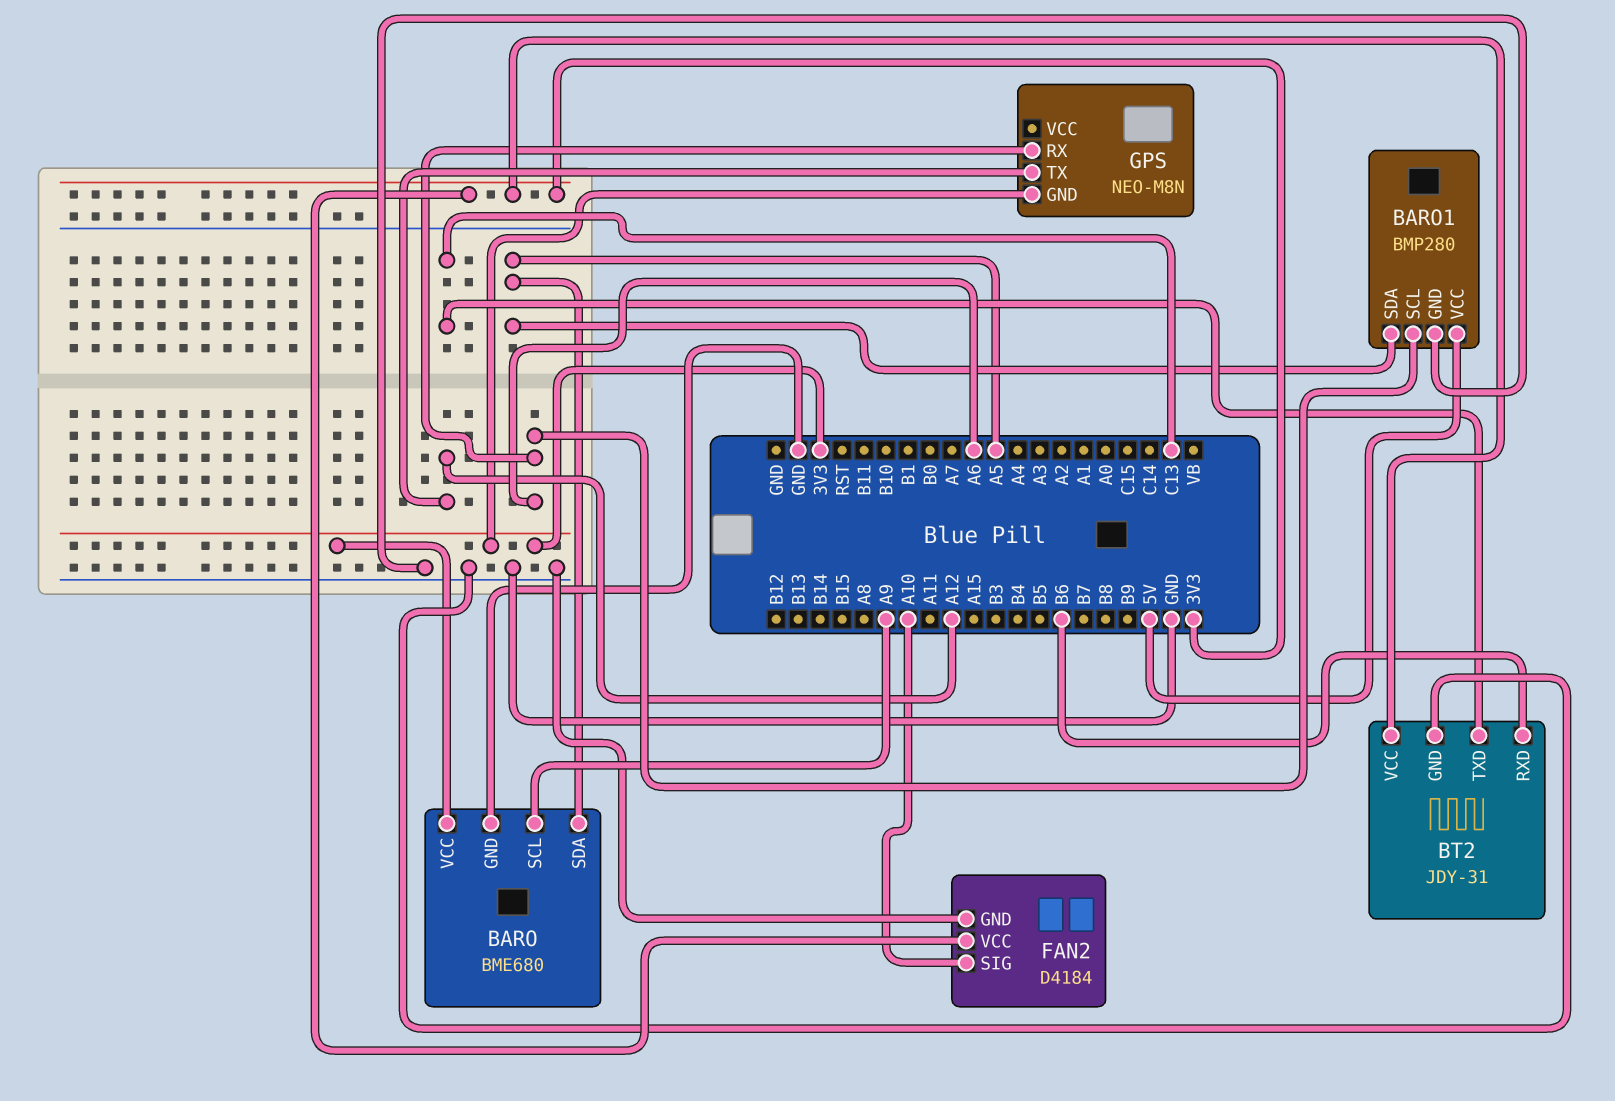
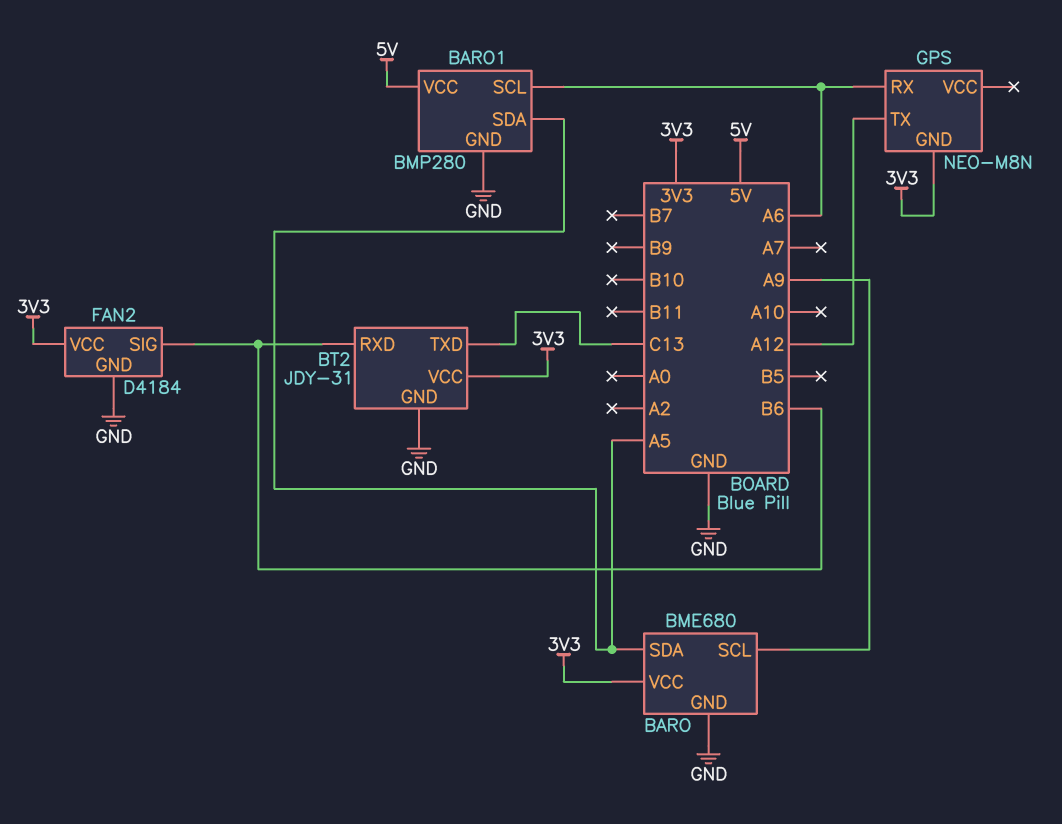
FAN2 pin SIG: A10 -> B6

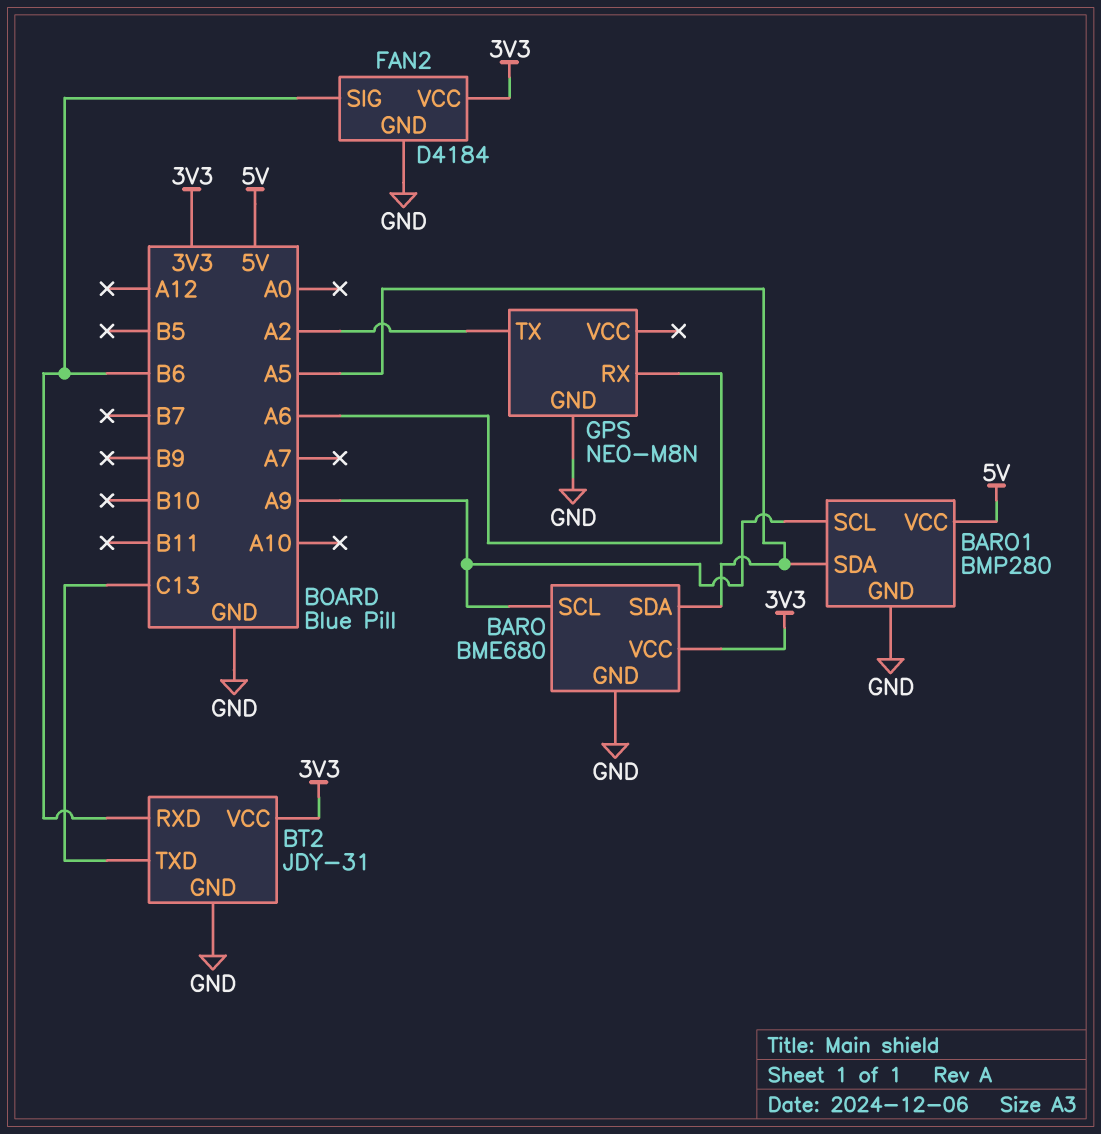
BARO1 pin SCL: A6 -> A9
GPS pin GND: 3V3 -> GND
GPS pin TX: A12 -> A2

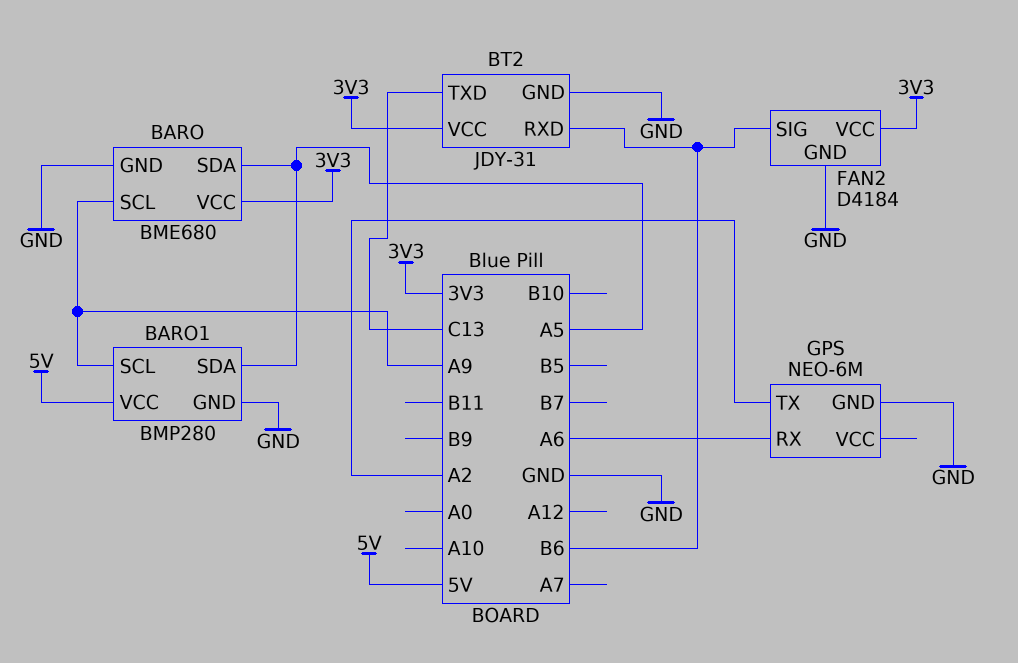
GPS: NEO-M8N -> NEO-6M

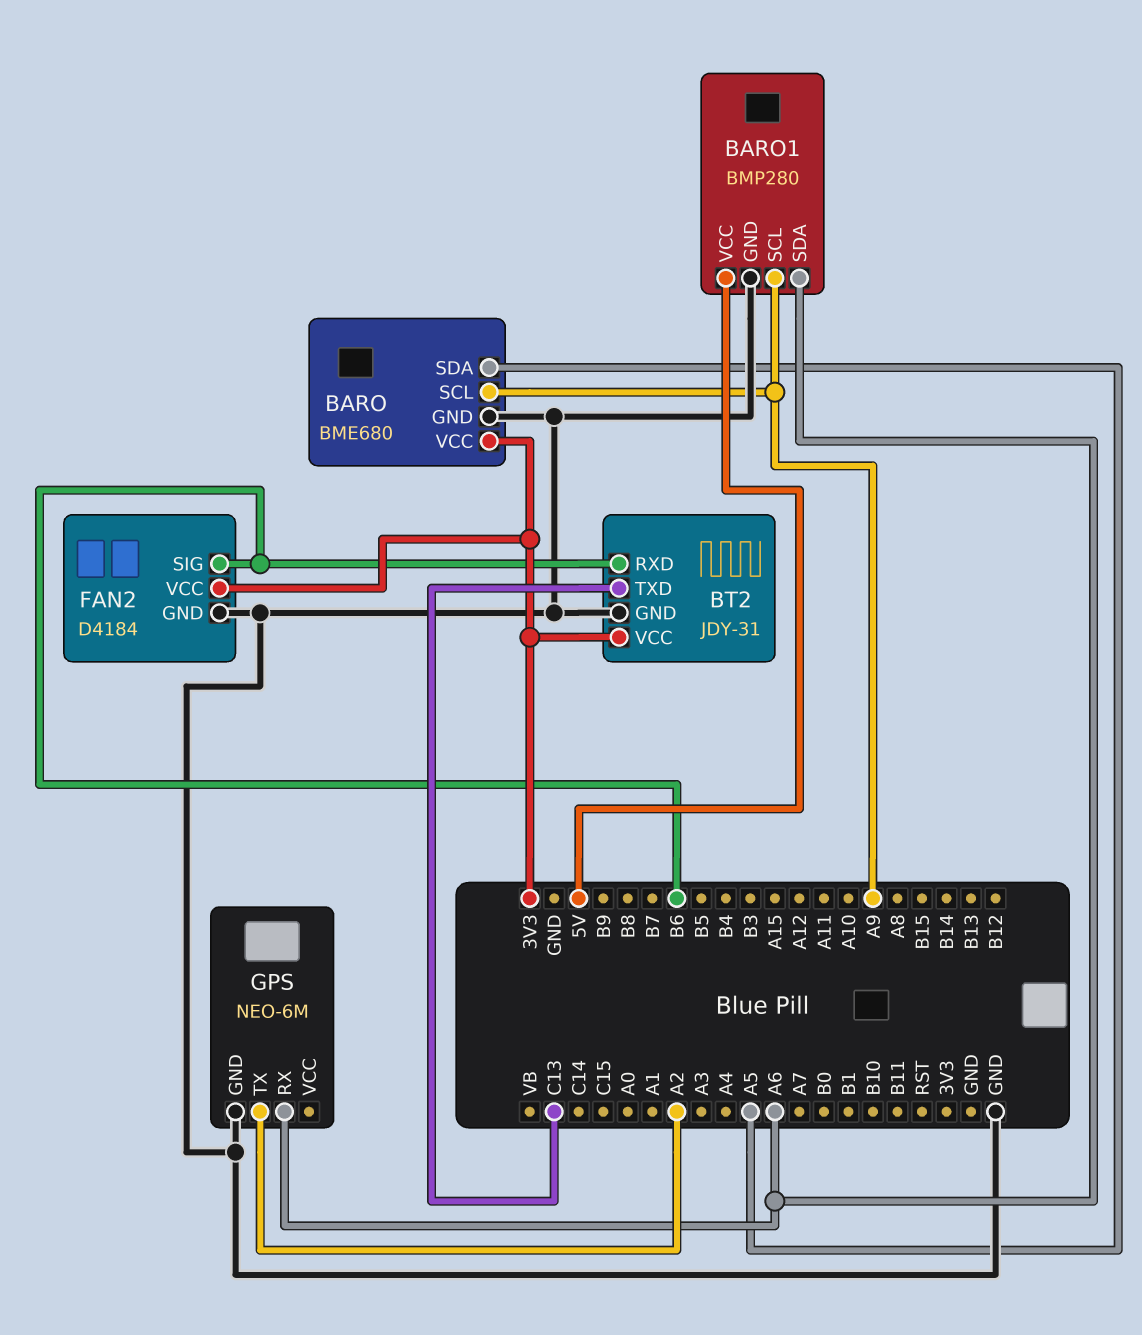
BARO1 pin SDA: A5 -> A6

